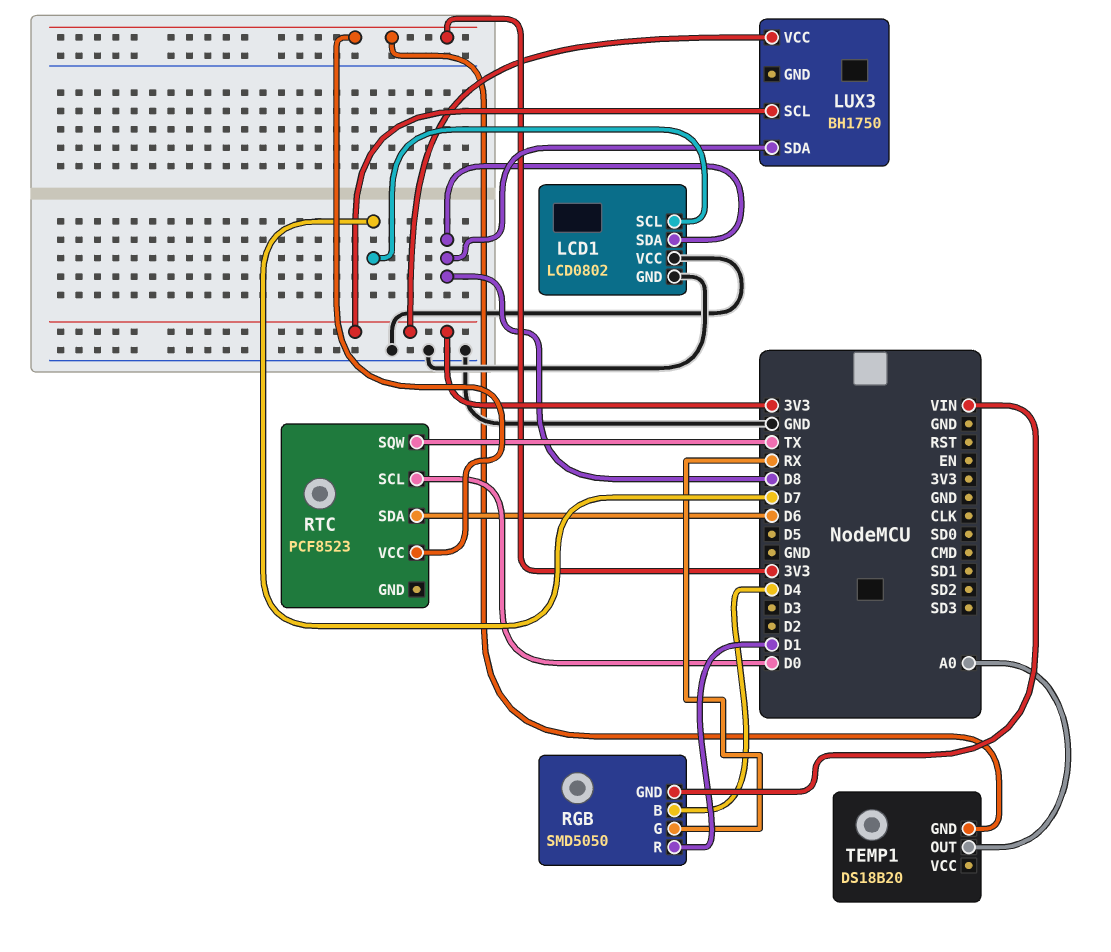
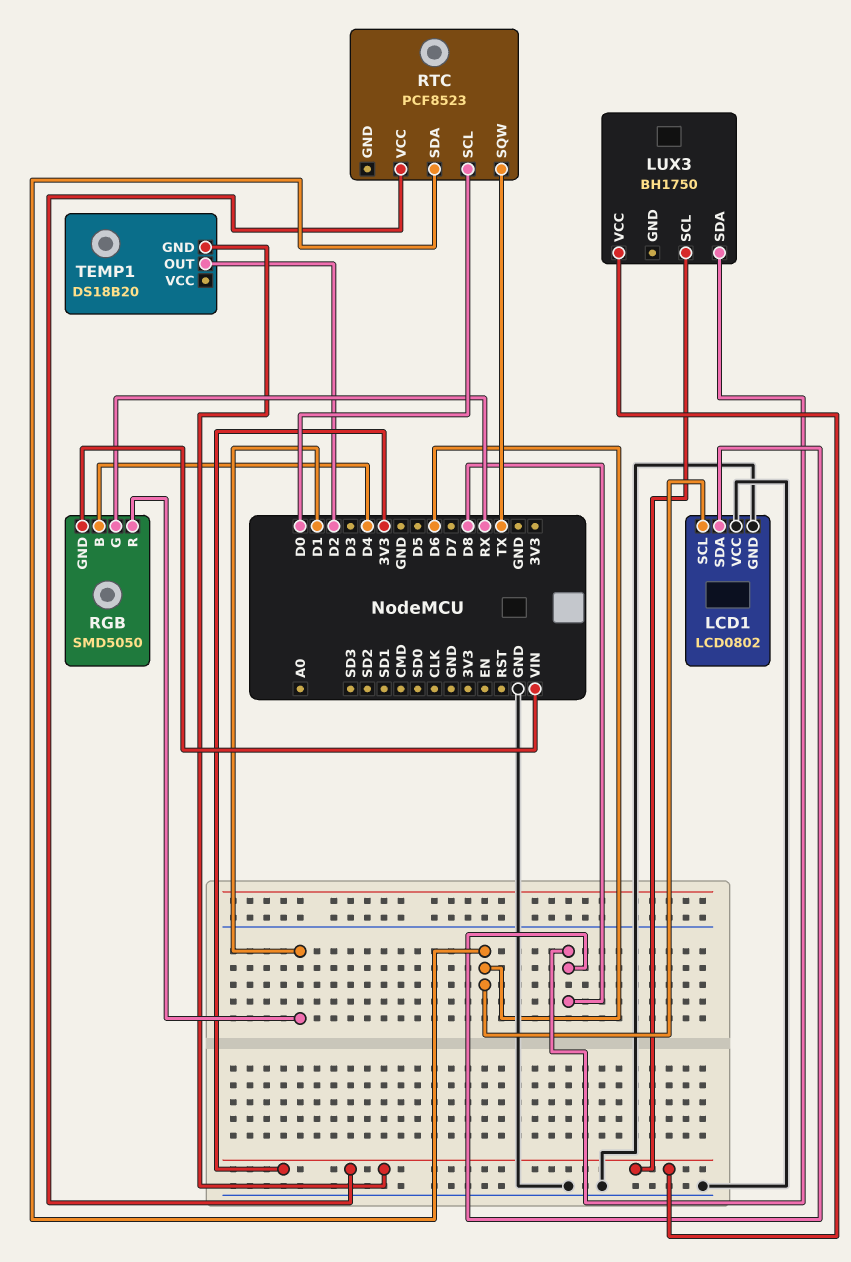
LCD1 pin SCL: D7 -> D6
TEMP1 pin OUT: A0 -> D2

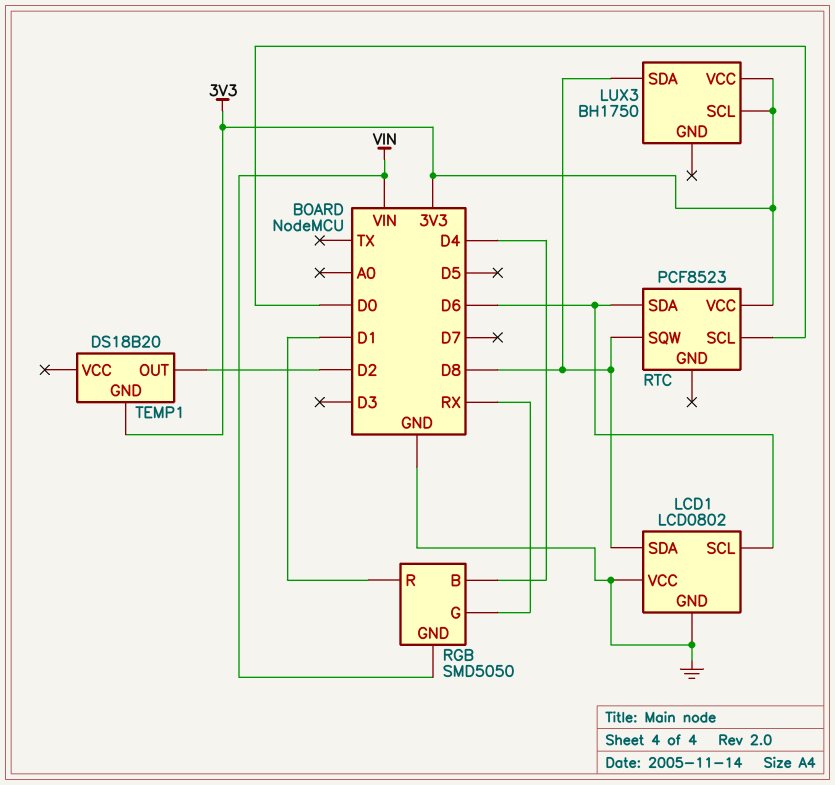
RTC pin SQW: TX -> D8

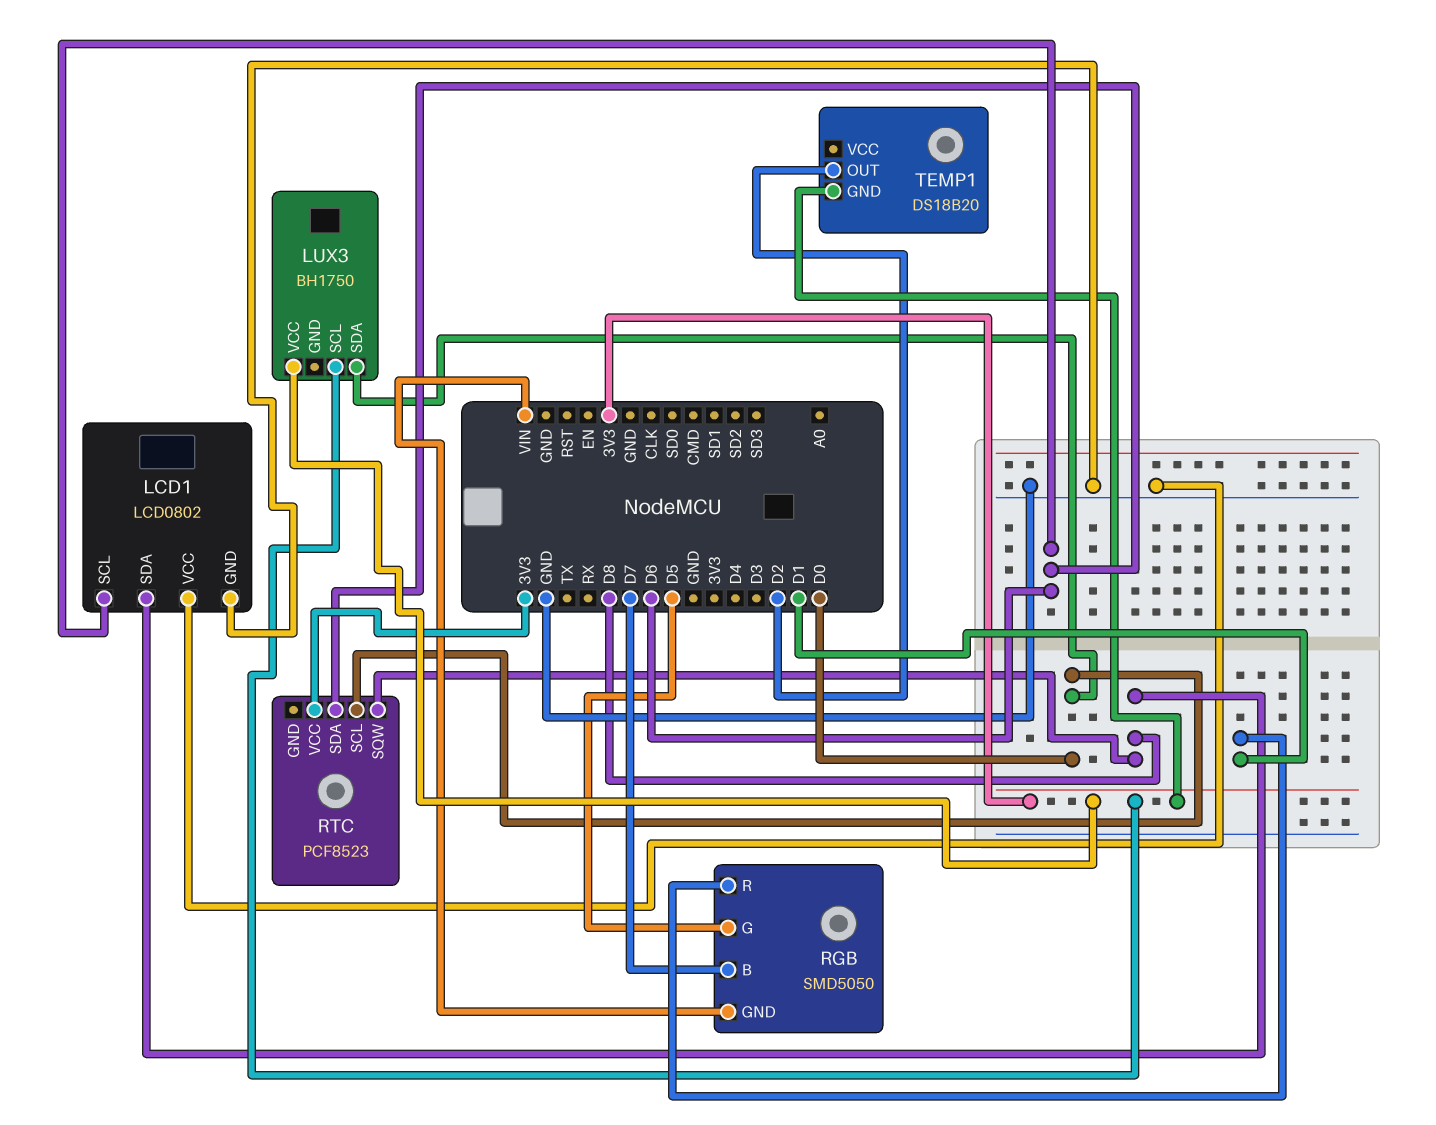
LUX3 pin SDA: D8 -> D0
RGB pin B: D4 -> D7
RGB pin G: RX -> D5

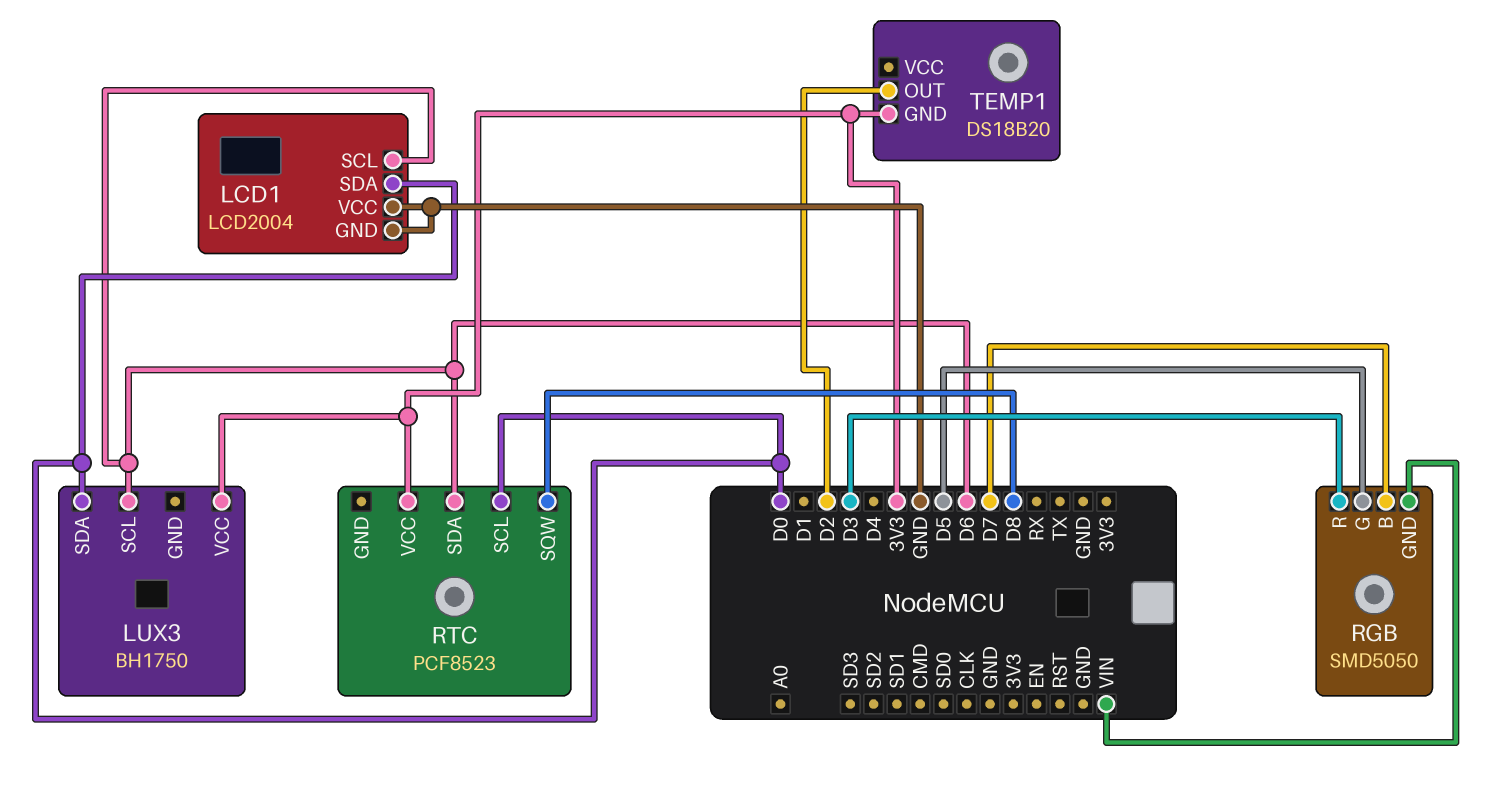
LCD1: LCD0802 -> LCD2004
LCD1 pin SDA: D8 -> D0
LUX3 pin SCL: 3V3 -> D6
RGB pin R: D1 -> D3

